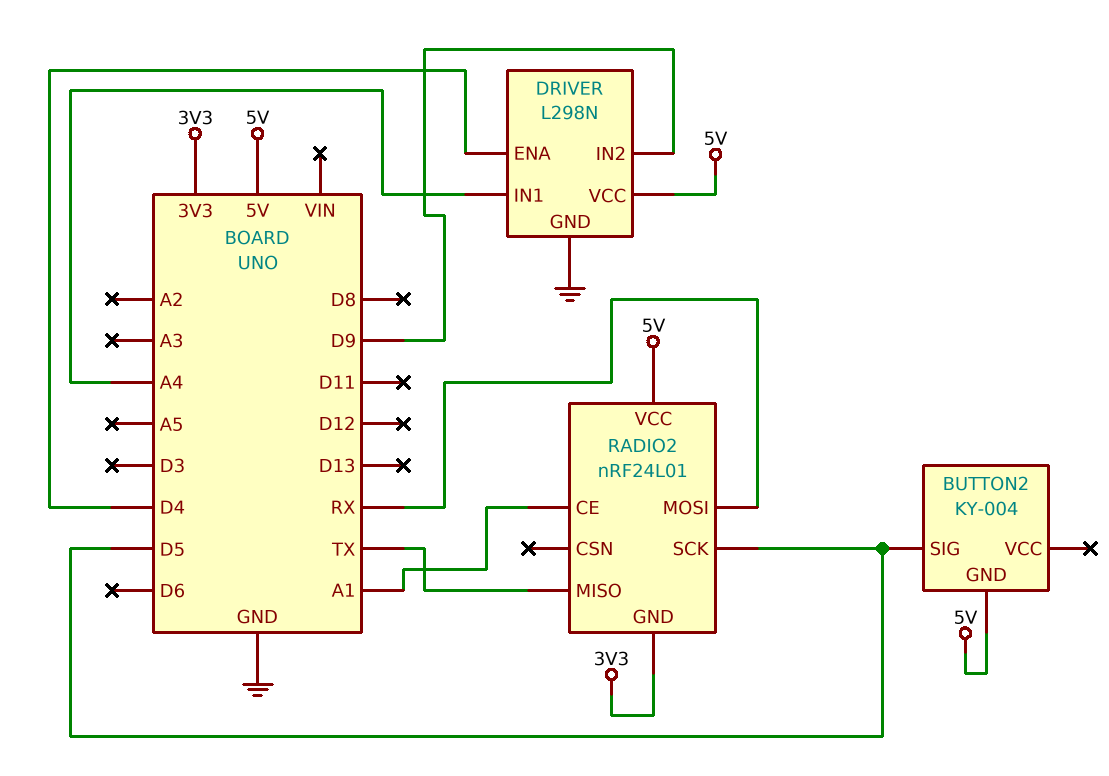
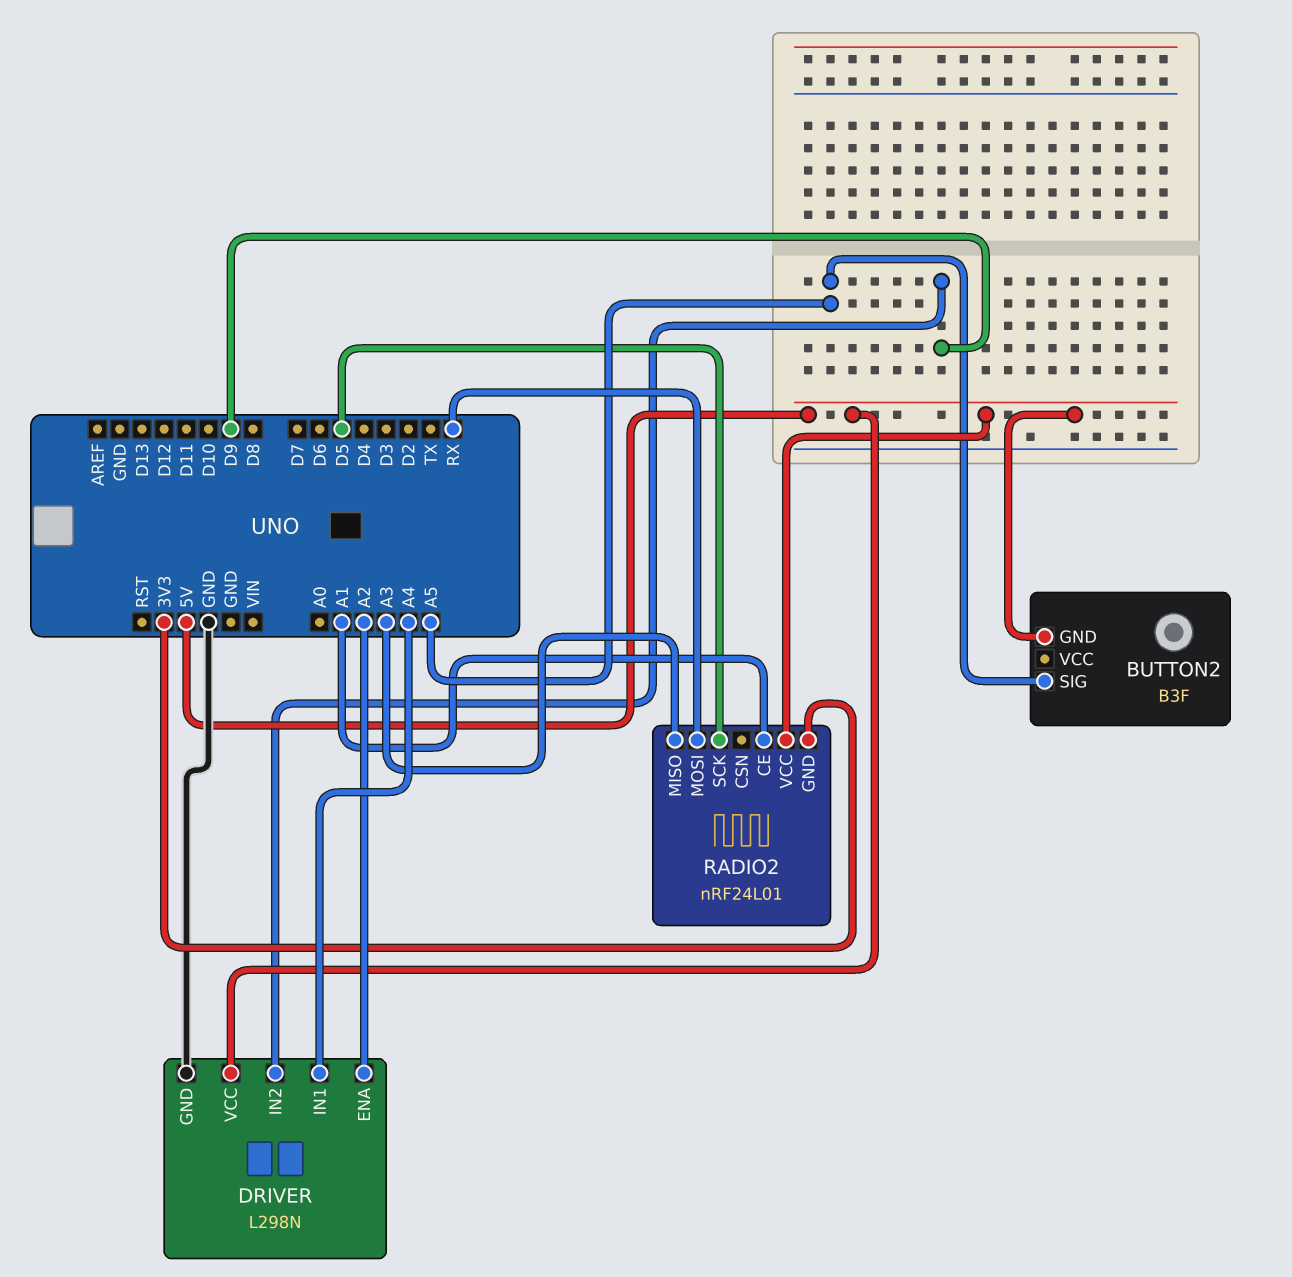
BUTTON2: KY-004 -> B3F
BUTTON2 pin SIG: D5 -> A5
DRIVER pin ENA: D4 -> A2
RADIO2 pin MISO: TX -> A3

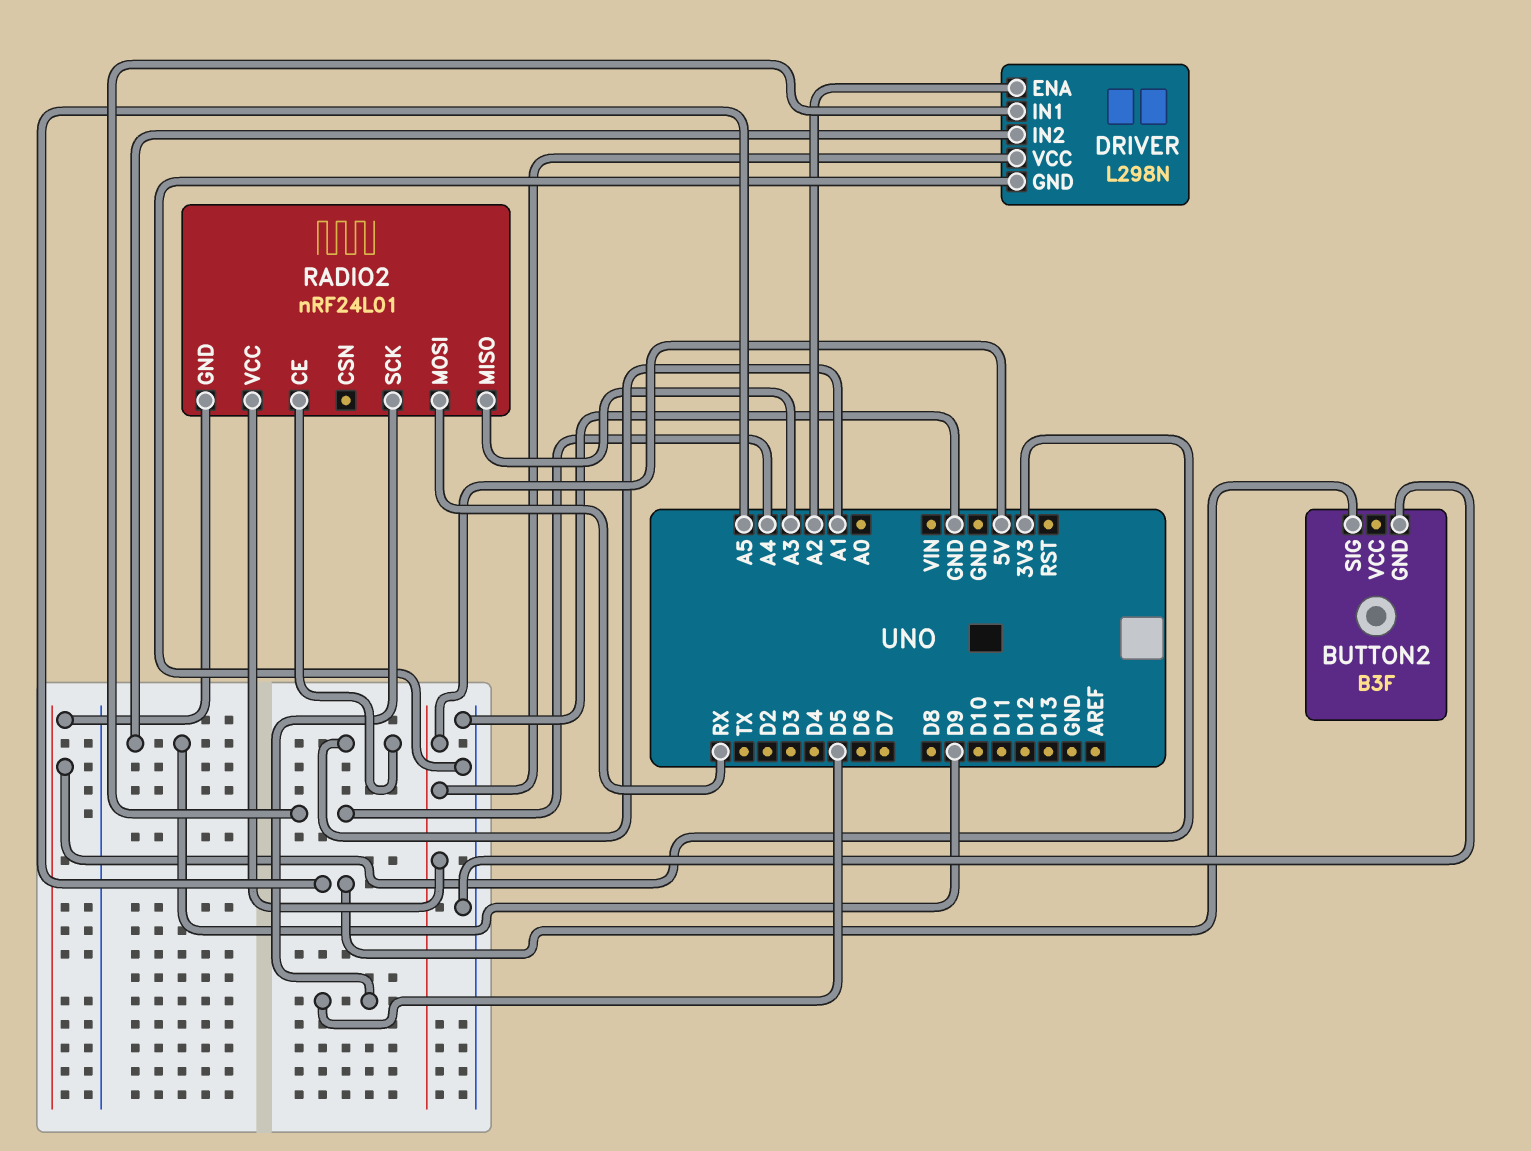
BUTTON2 pin GND: 5V -> GND

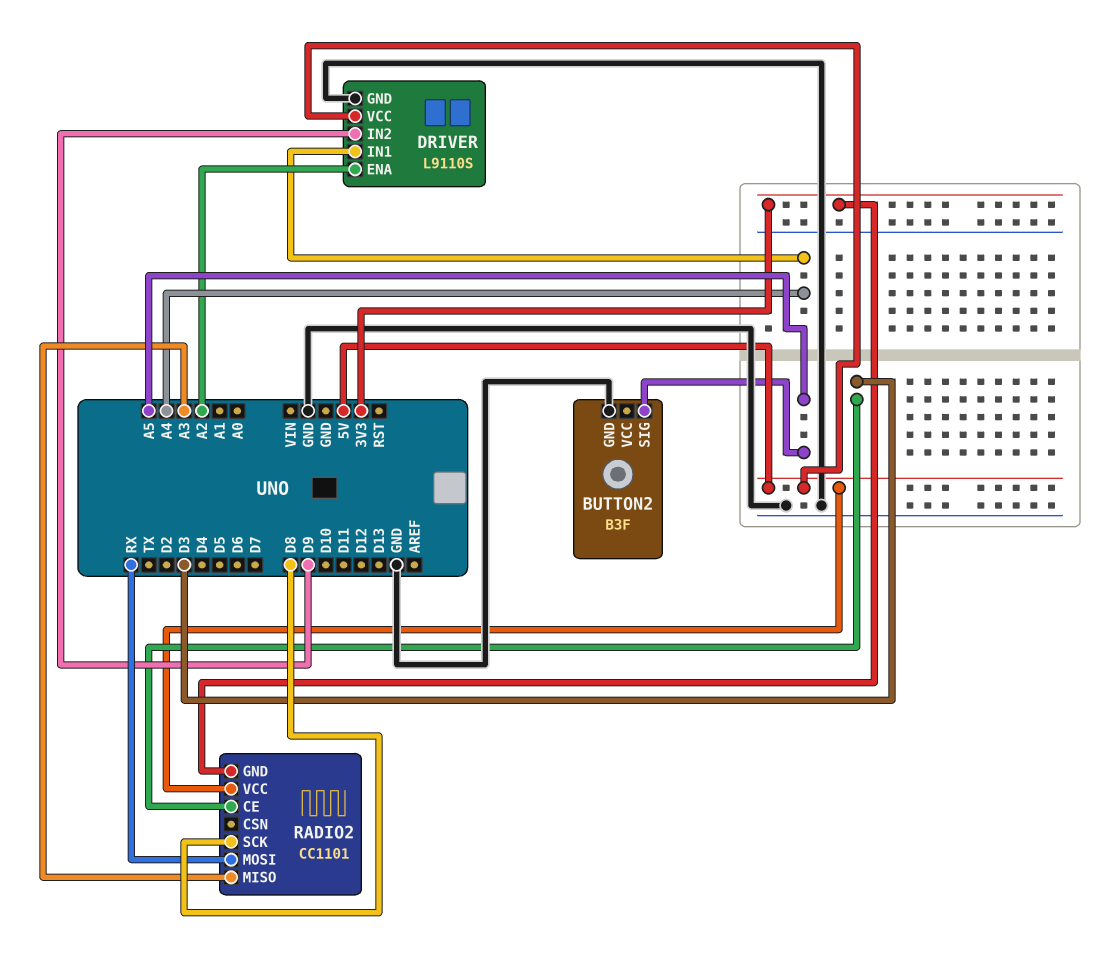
DRIVER: L298N -> L9110S
RADIO2: nRF24L01 -> CC1101
RADIO2 pin CE: A1 -> D3
RADIO2 pin SCK: D5 -> D8

